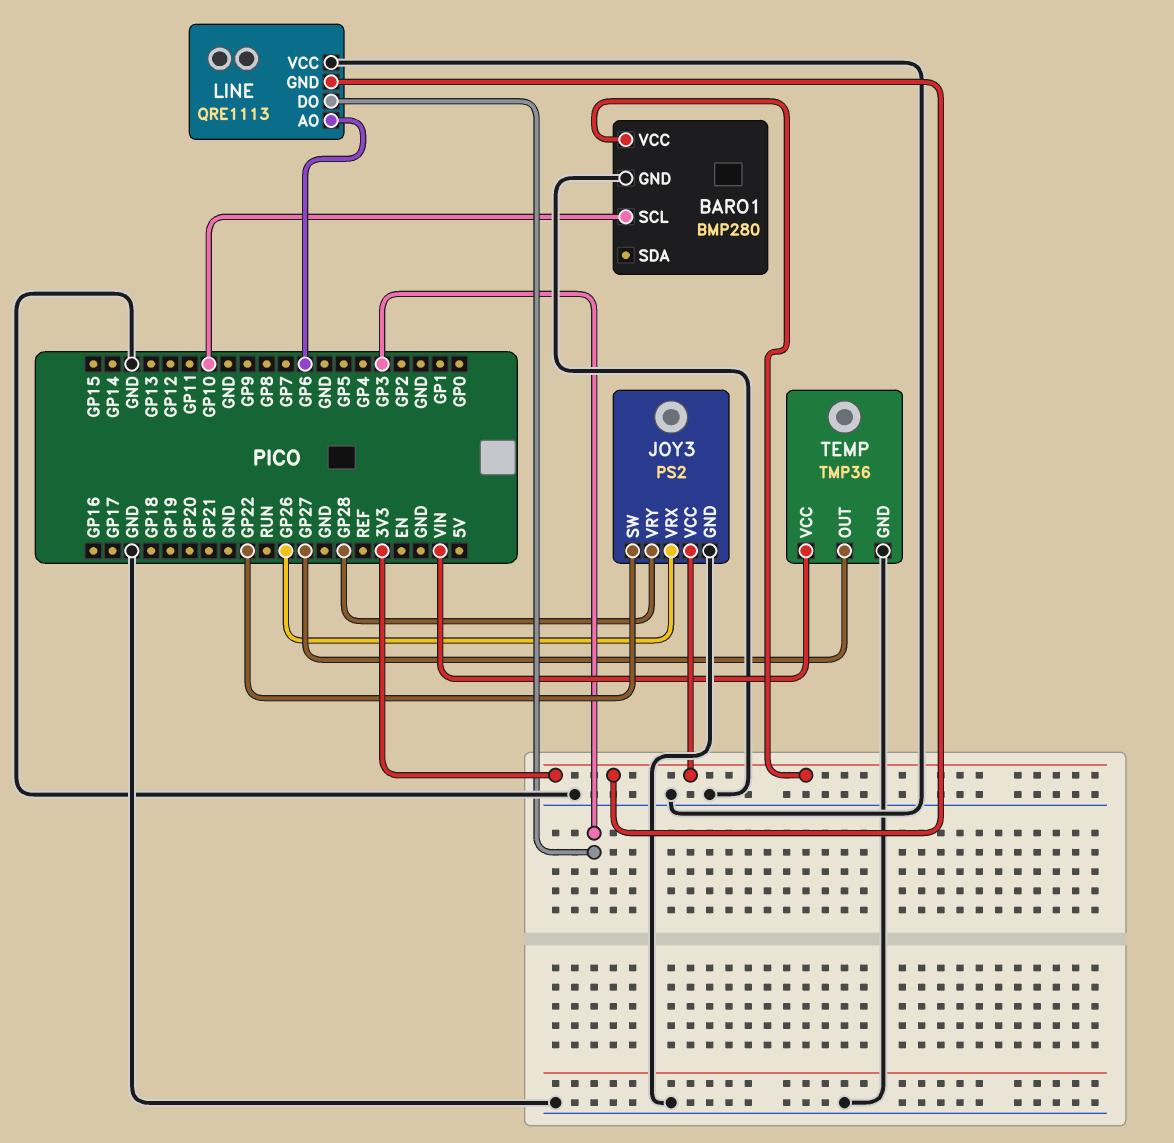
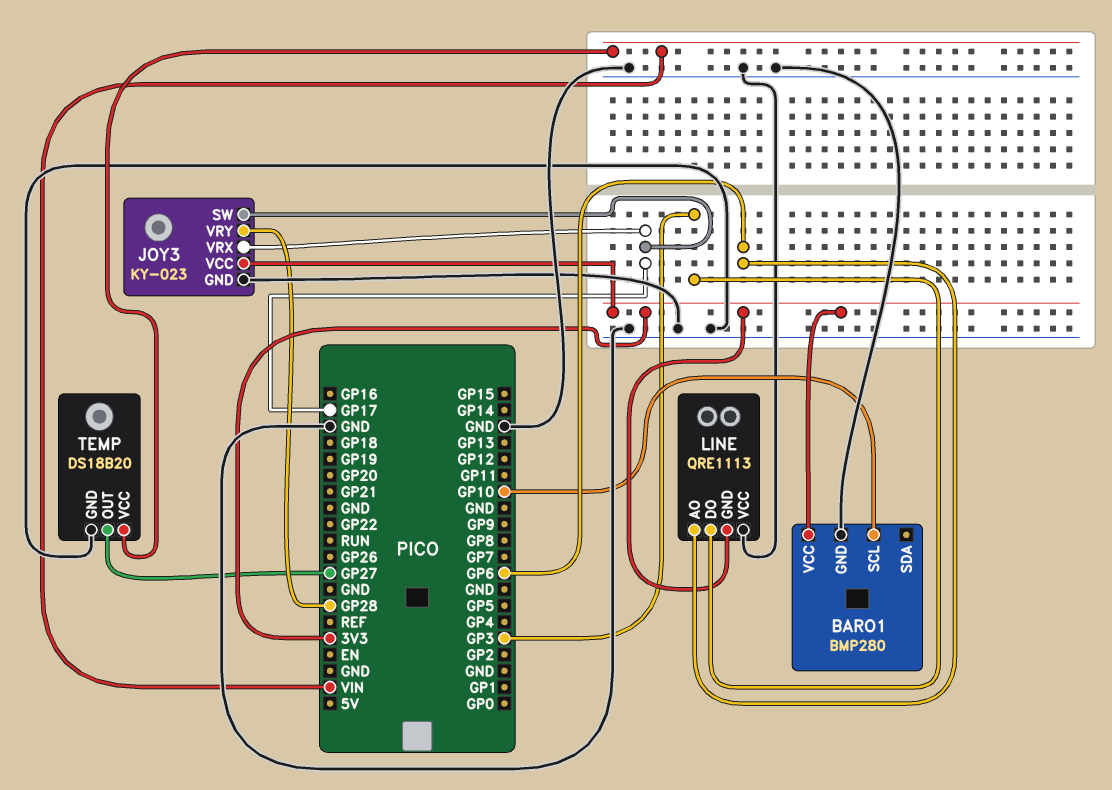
JOY3: PS2 -> KY-023
JOY3 pin SW: GP22 -> GP17
JOY3 pin VRX: GP26 -> GP17
TEMP: TMP36 -> DS18B20

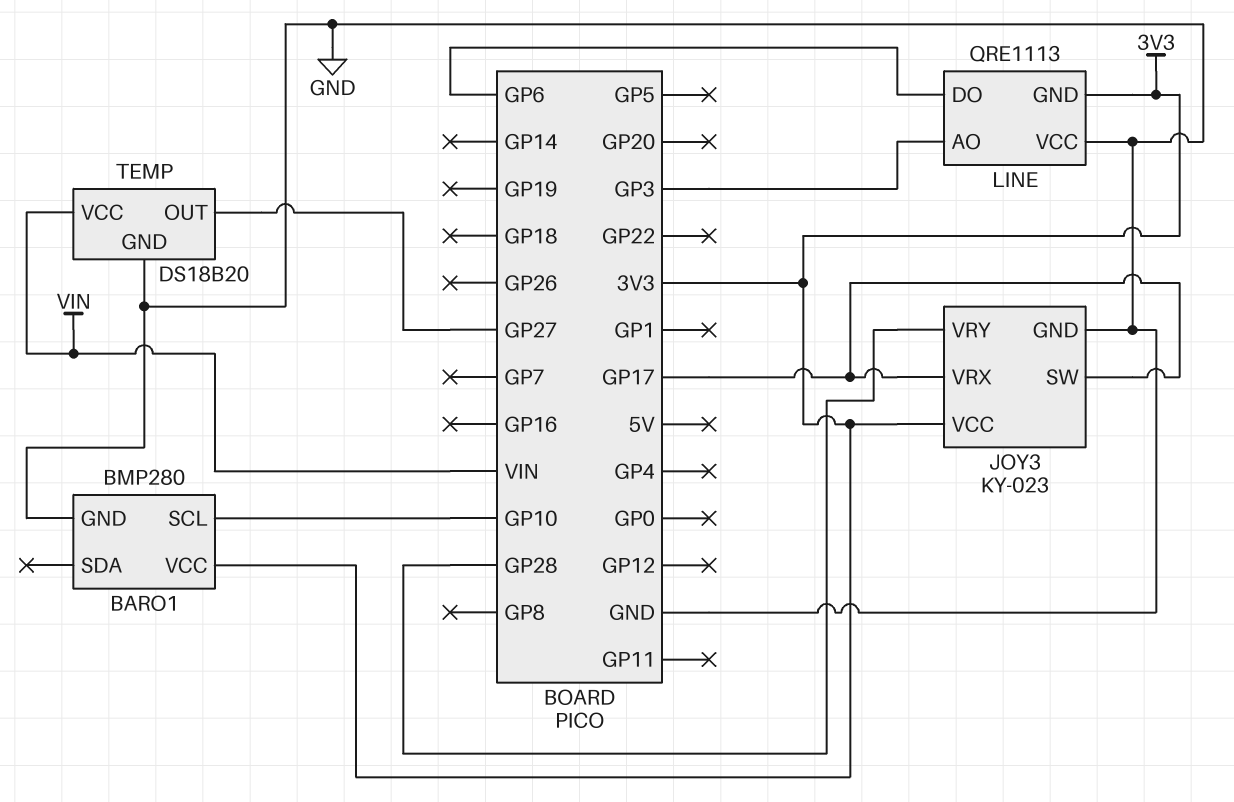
LINE pin AO: GP6 -> GP3
LINE pin DO: GP3 -> GP6

